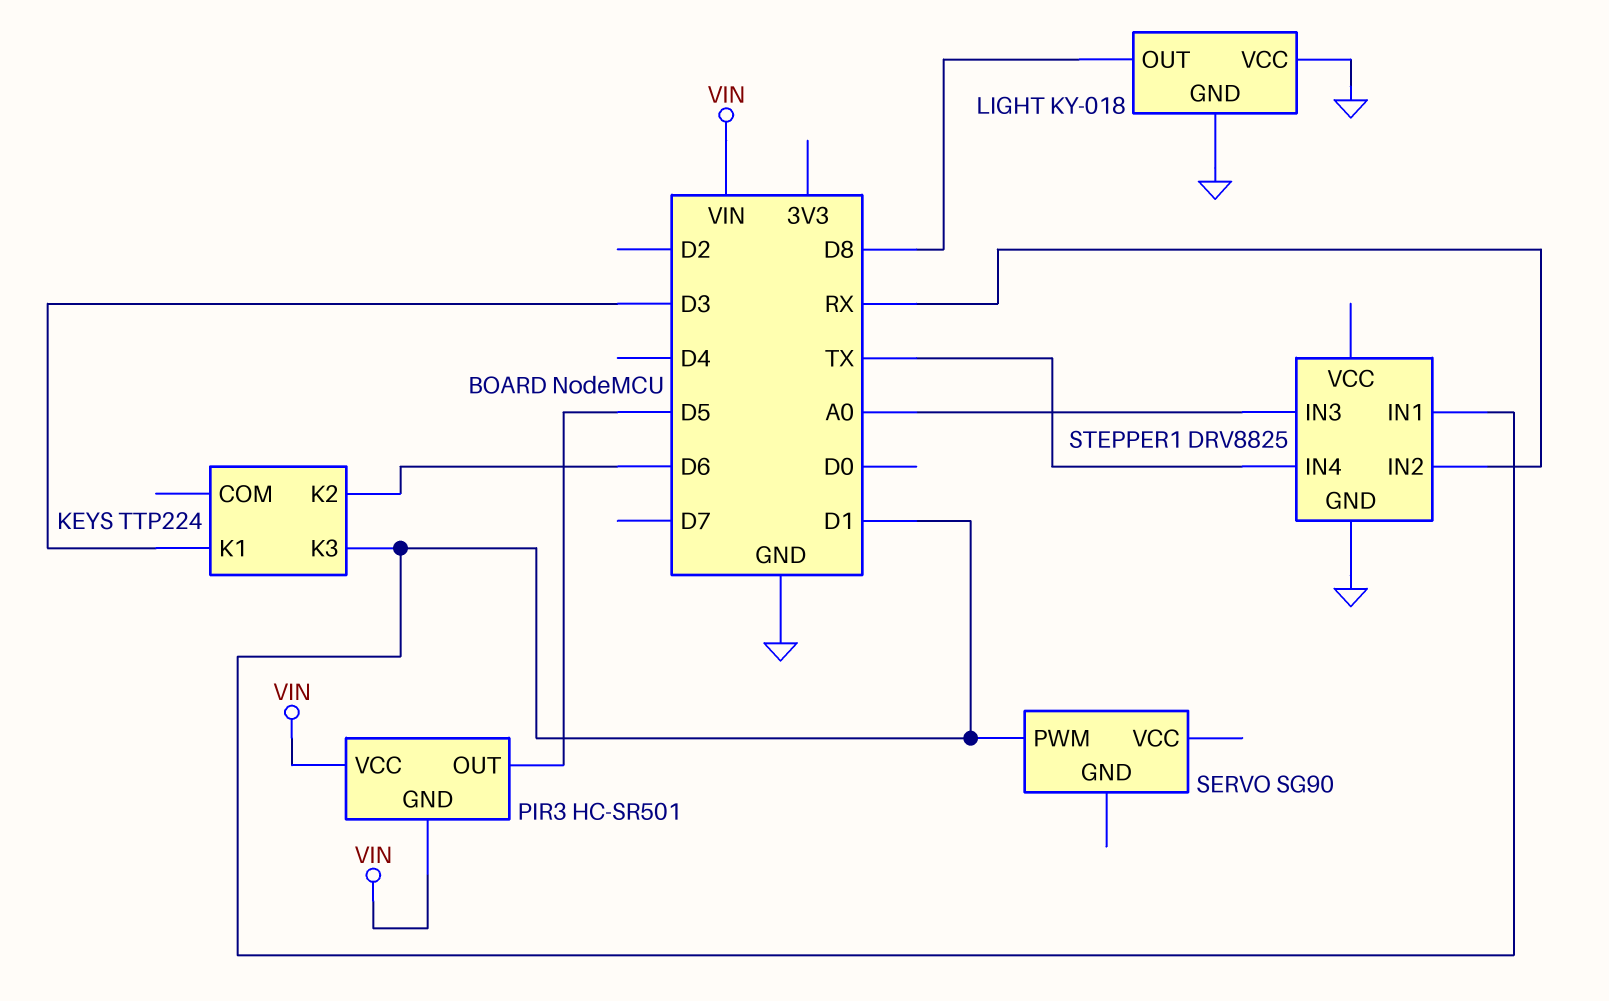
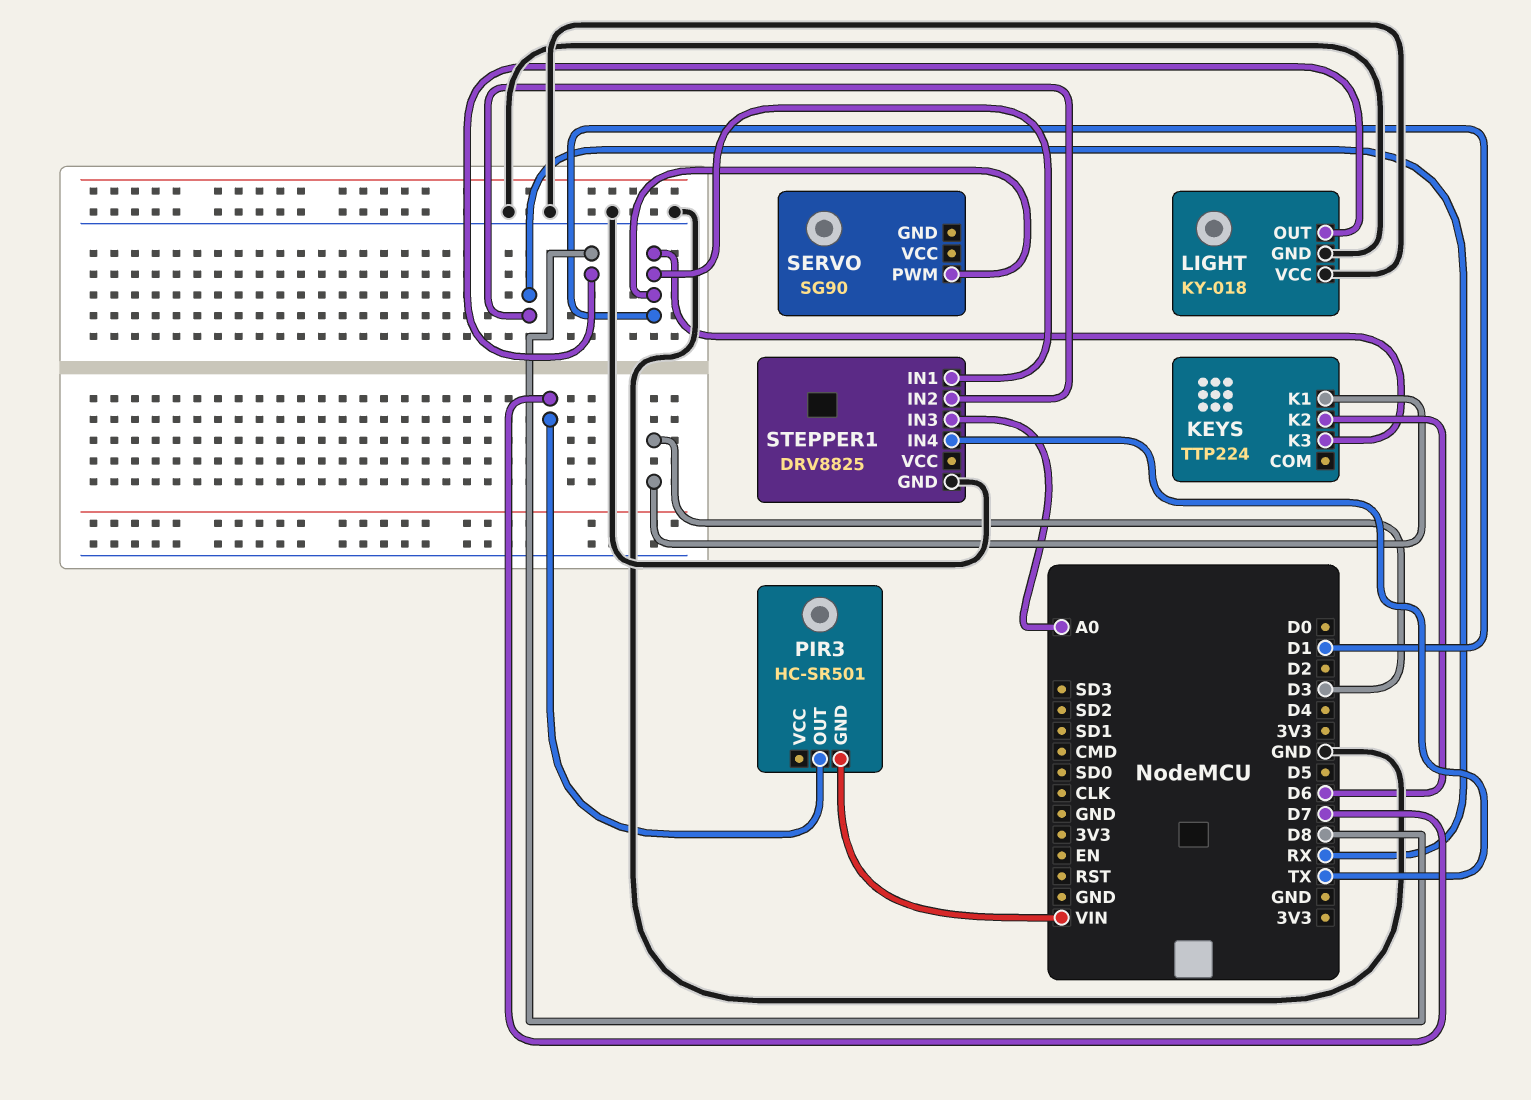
PIR3 pin OUT: D5 -> D7
PIR3 pin VCC: VIN -> none

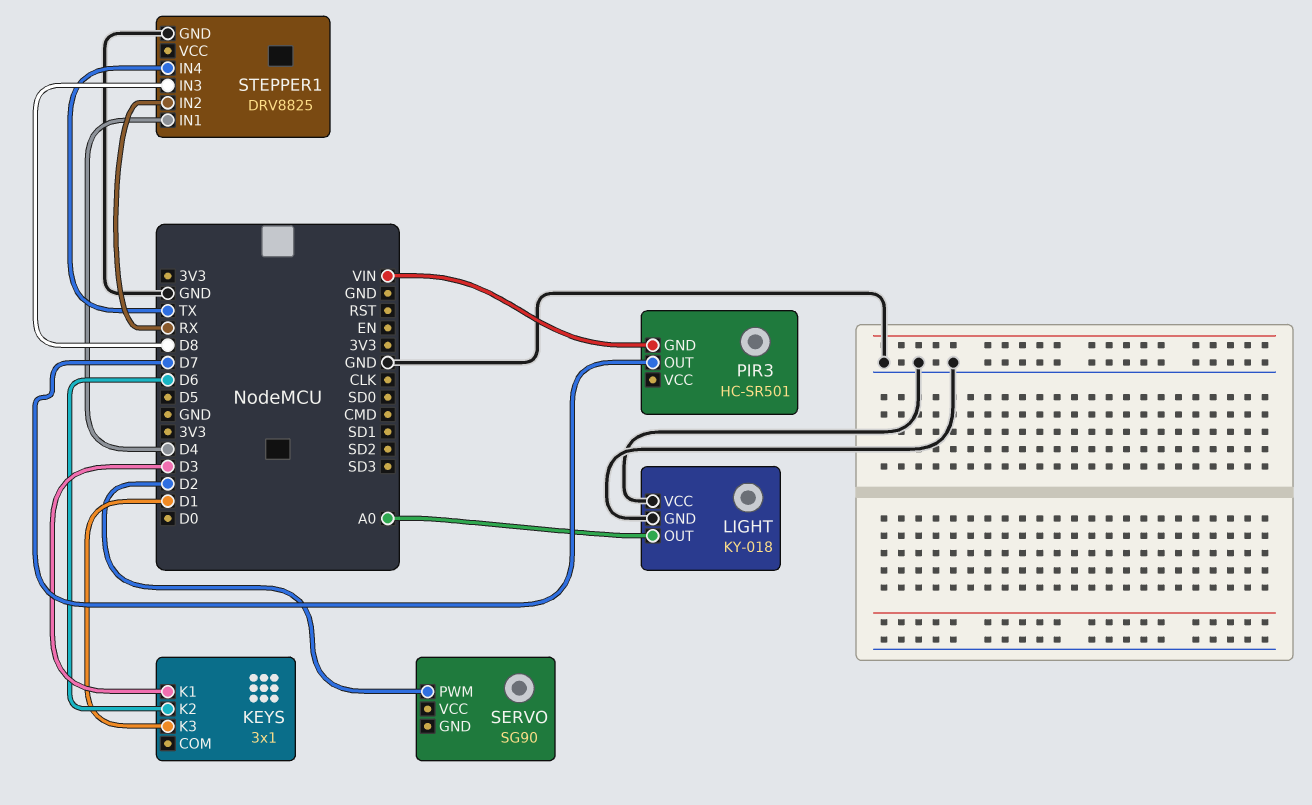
KEYS: TTP224 -> 3x1
LIGHT pin OUT: D8 -> A0
SERVO pin PWM: D1 -> D2
STEPPER1 pin IN1: D1 -> D4
STEPPER1 pin IN3: A0 -> D8

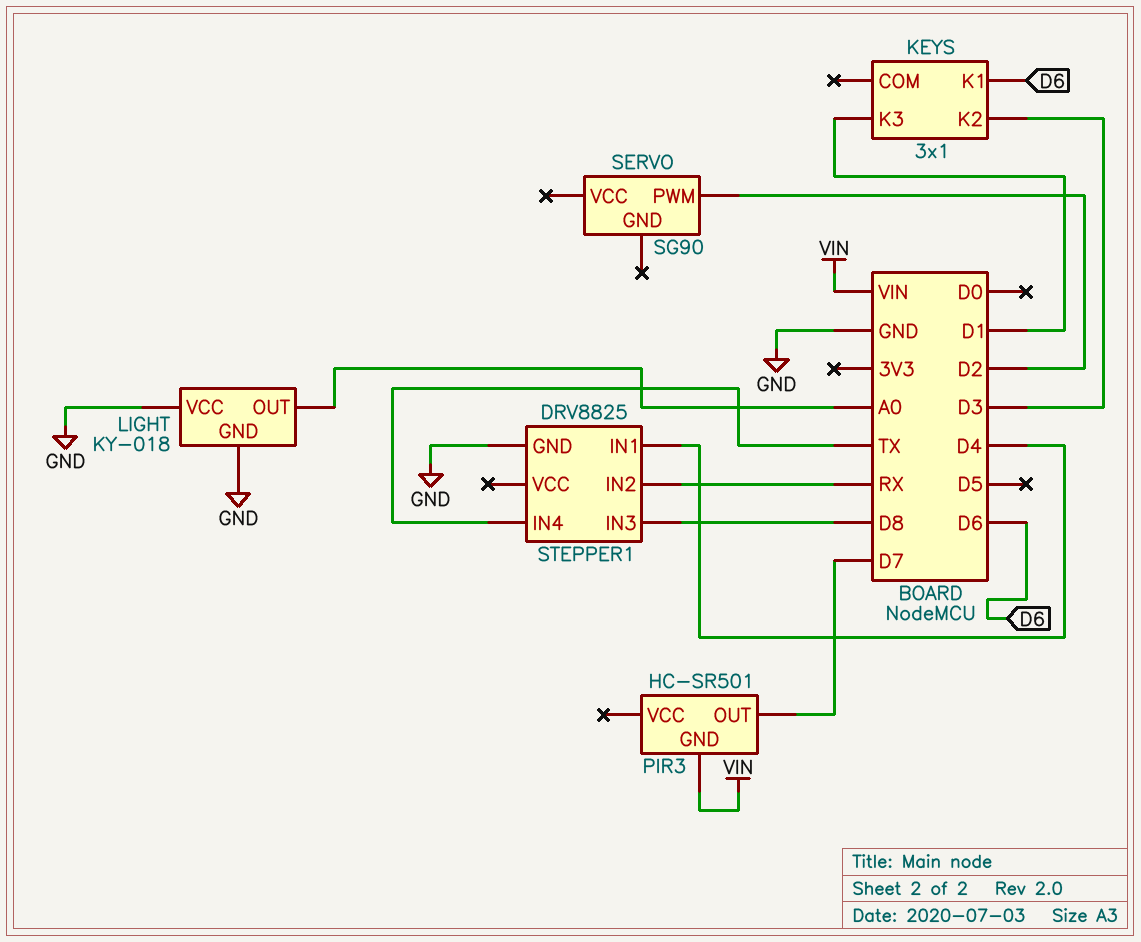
KEYS pin K1: D3 -> D6
KEYS pin K2: D6 -> D3

